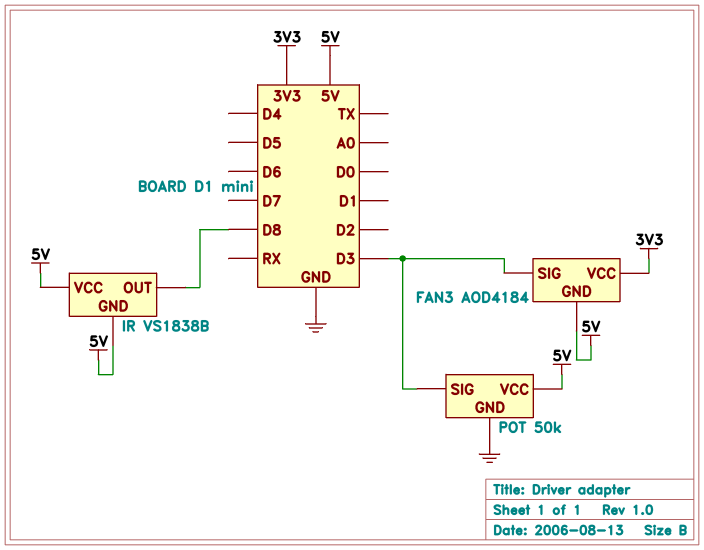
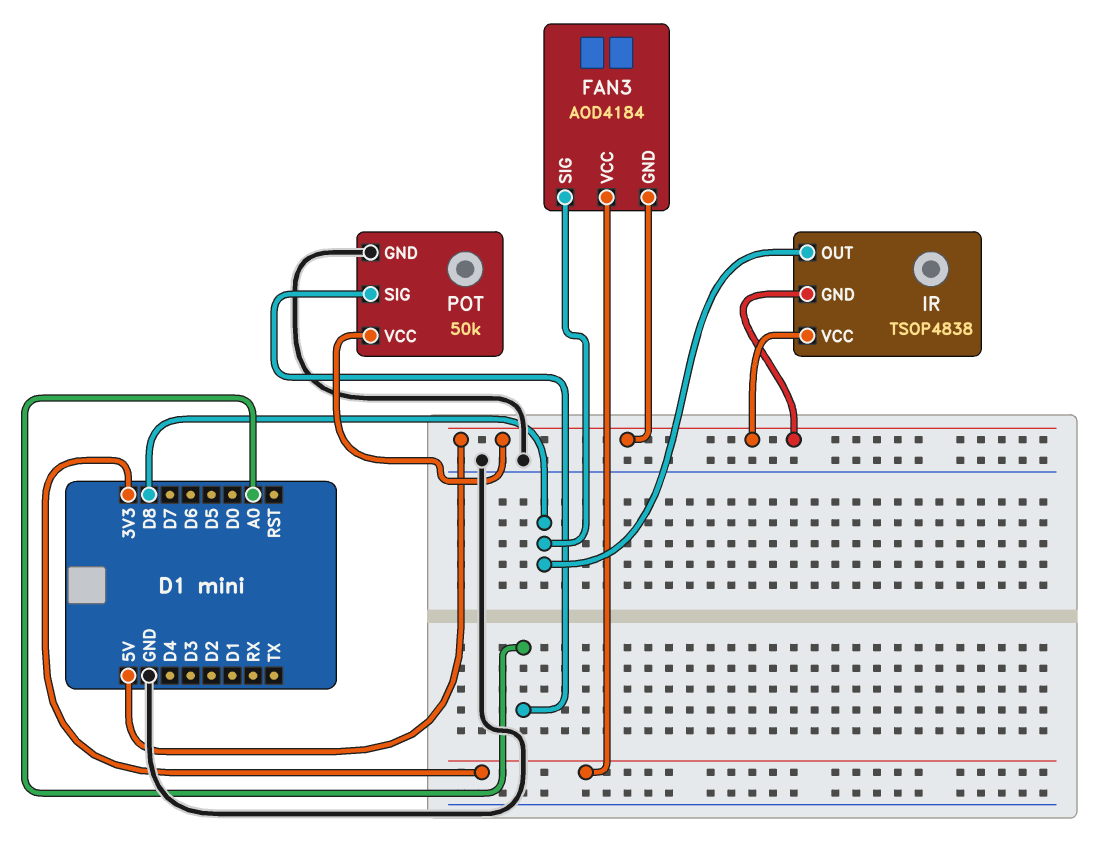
FAN3 pin SIG: D3 -> D8
IR: VS1838B -> TSOP4838
POT pin SIG: D3 -> A0

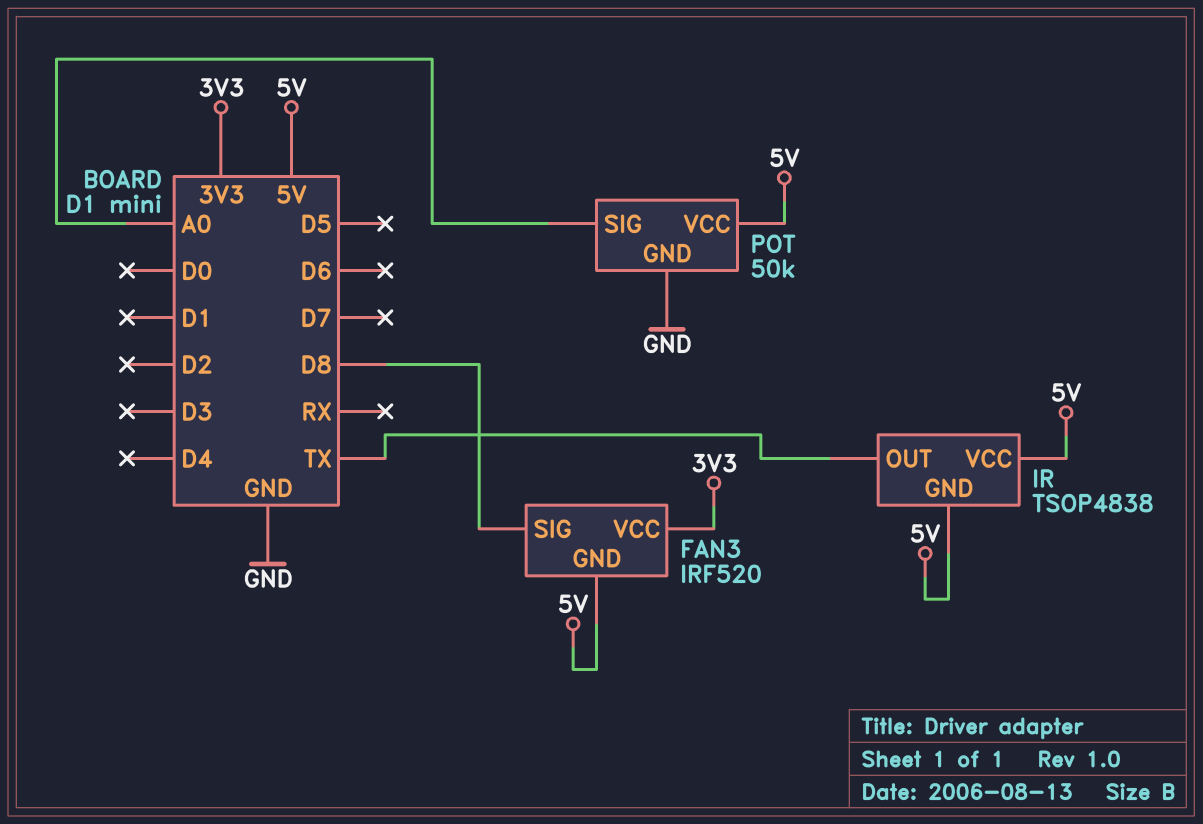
FAN3: AOD4184 -> IRF520
IR pin OUT: D8 -> TX

